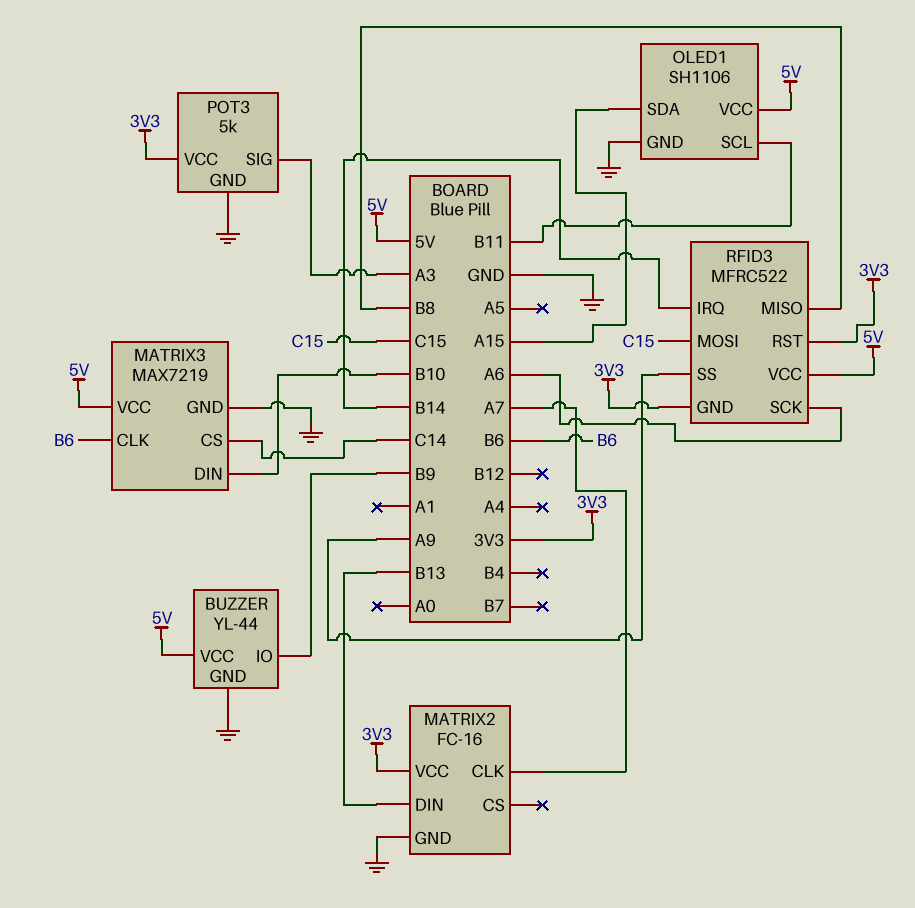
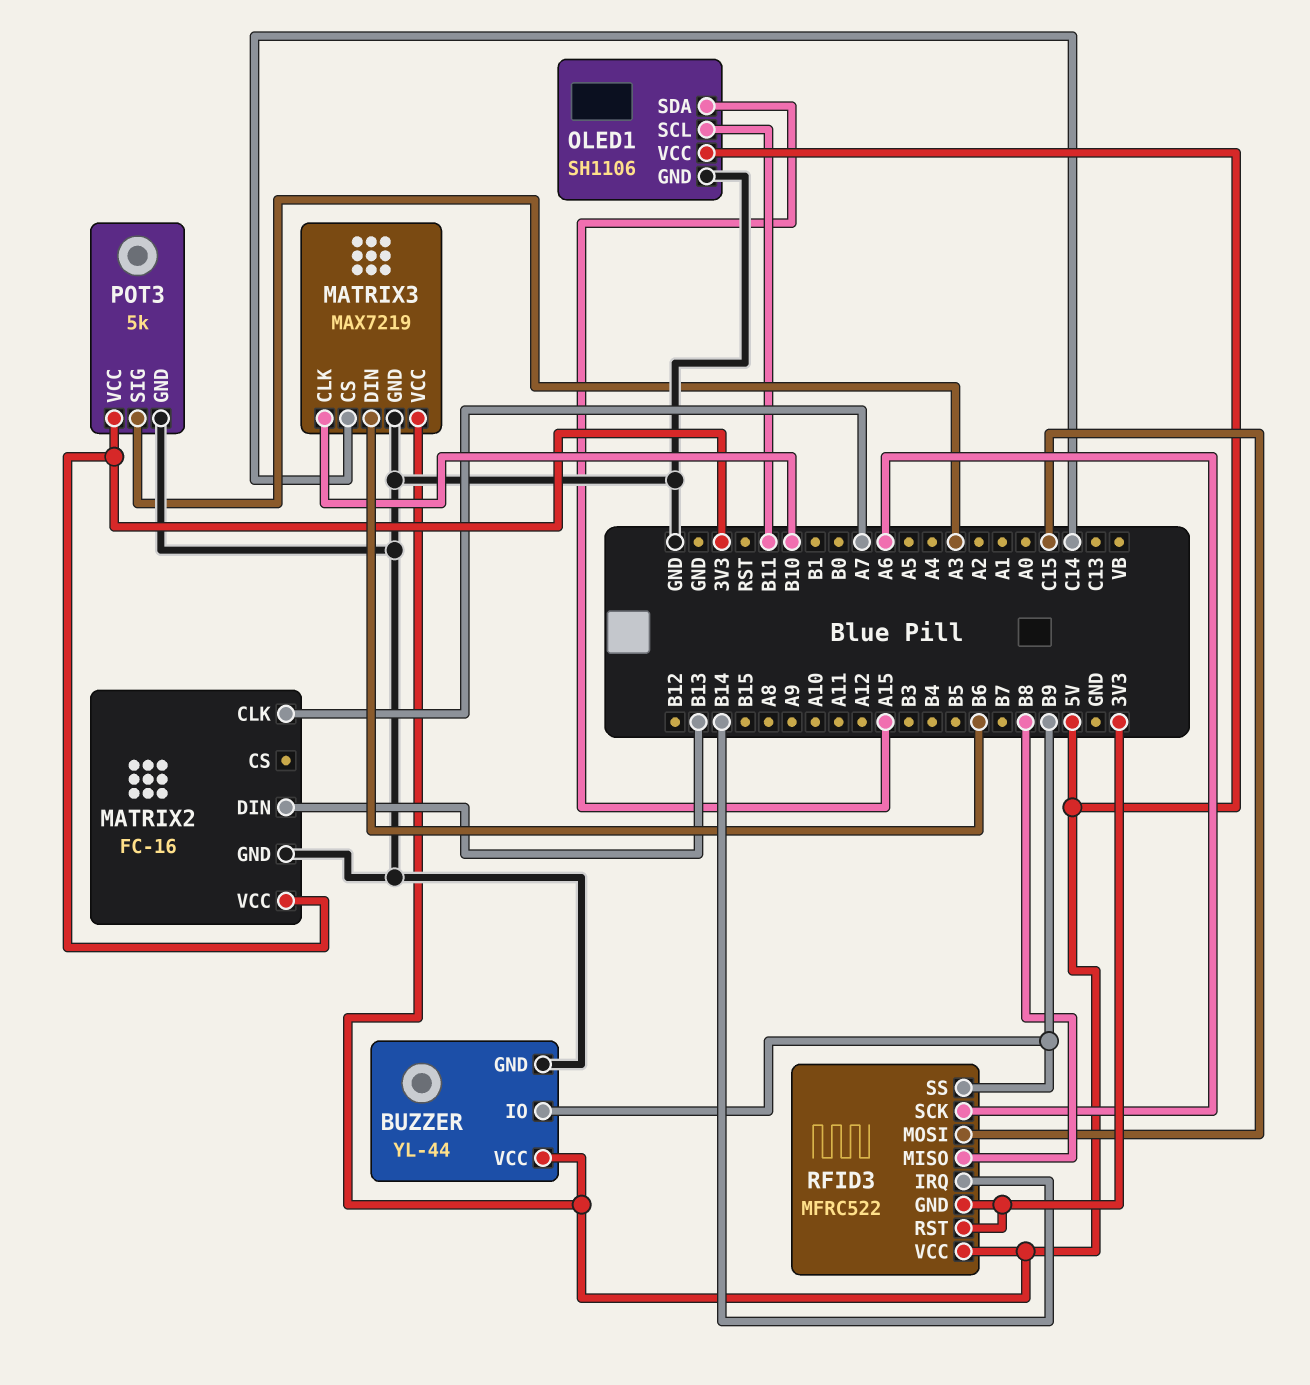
MATRIX3 pin CLK: B6 -> B10
MATRIX3 pin DIN: B10 -> B6
RFID3 pin SS: A9 -> B9

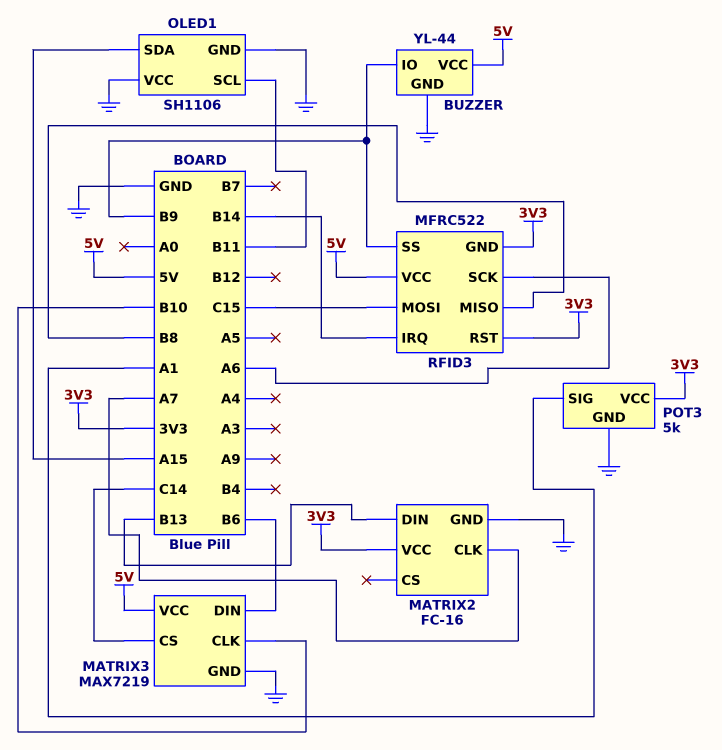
OLED1 pin VCC: 5V -> GND
POT3 pin SIG: A3 -> A1

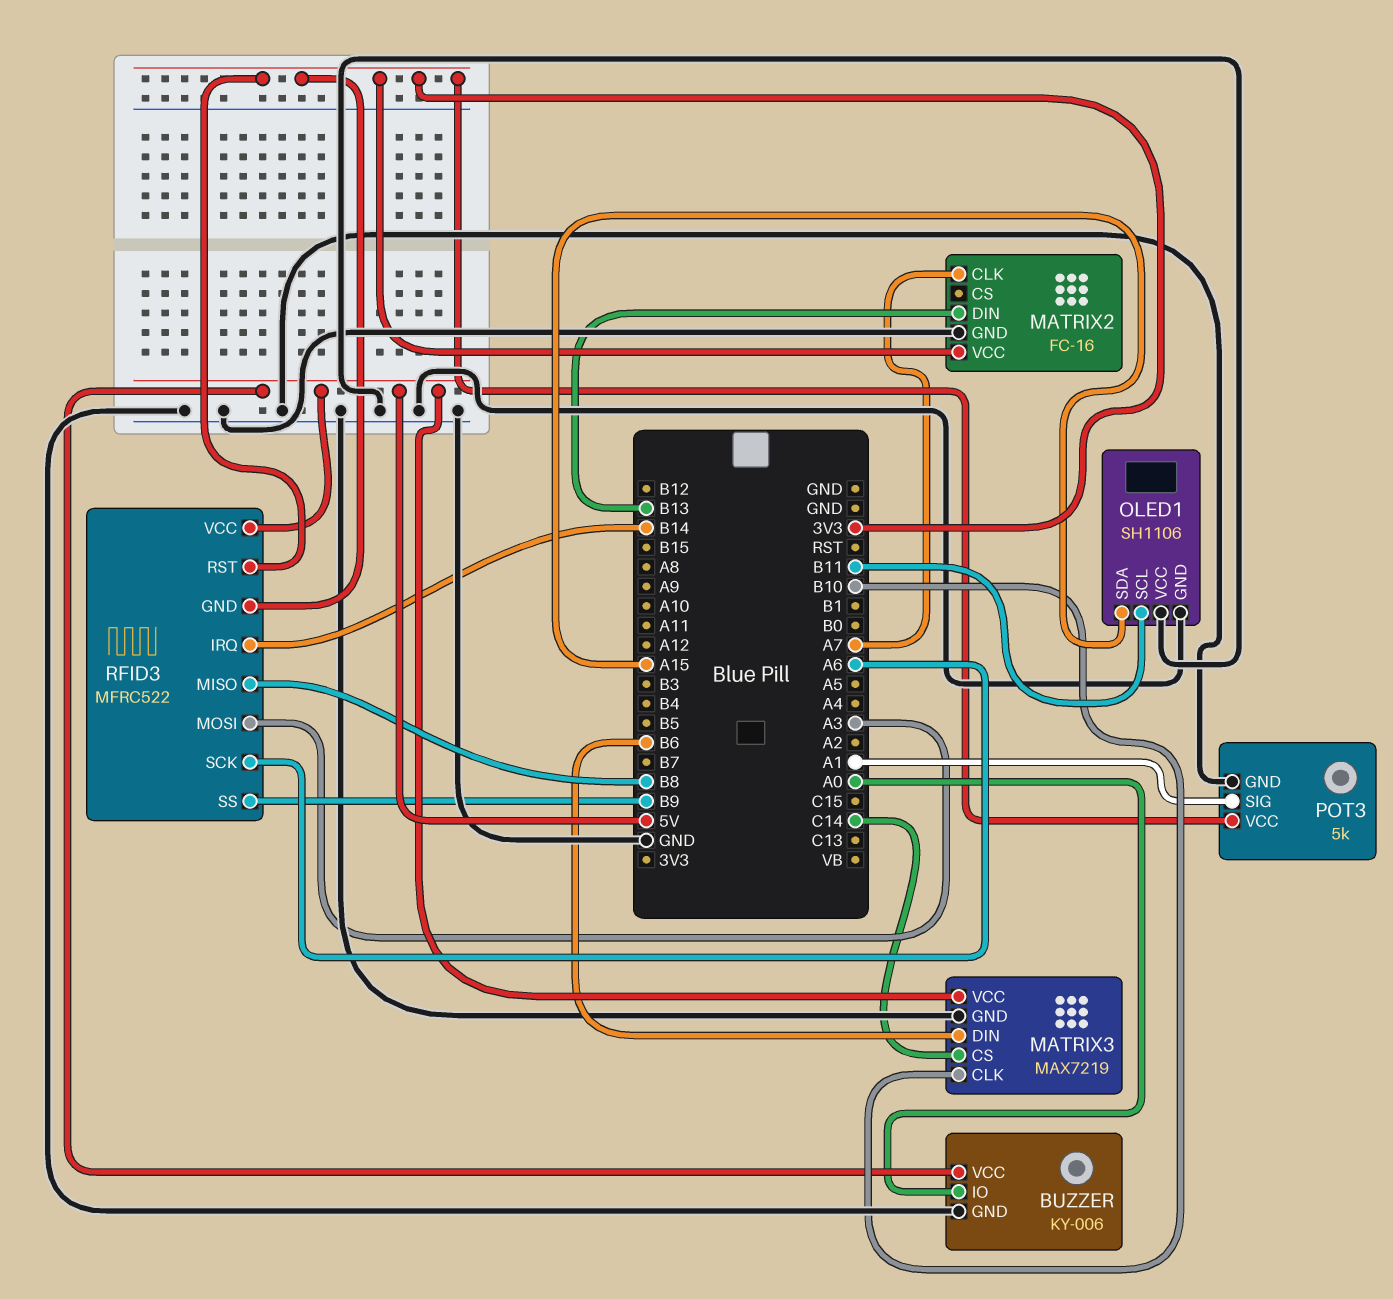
BUZZER: YL-44 -> KY-006
BUZZER pin IO: B9 -> A0
RFID3 pin MOSI: C15 -> A3

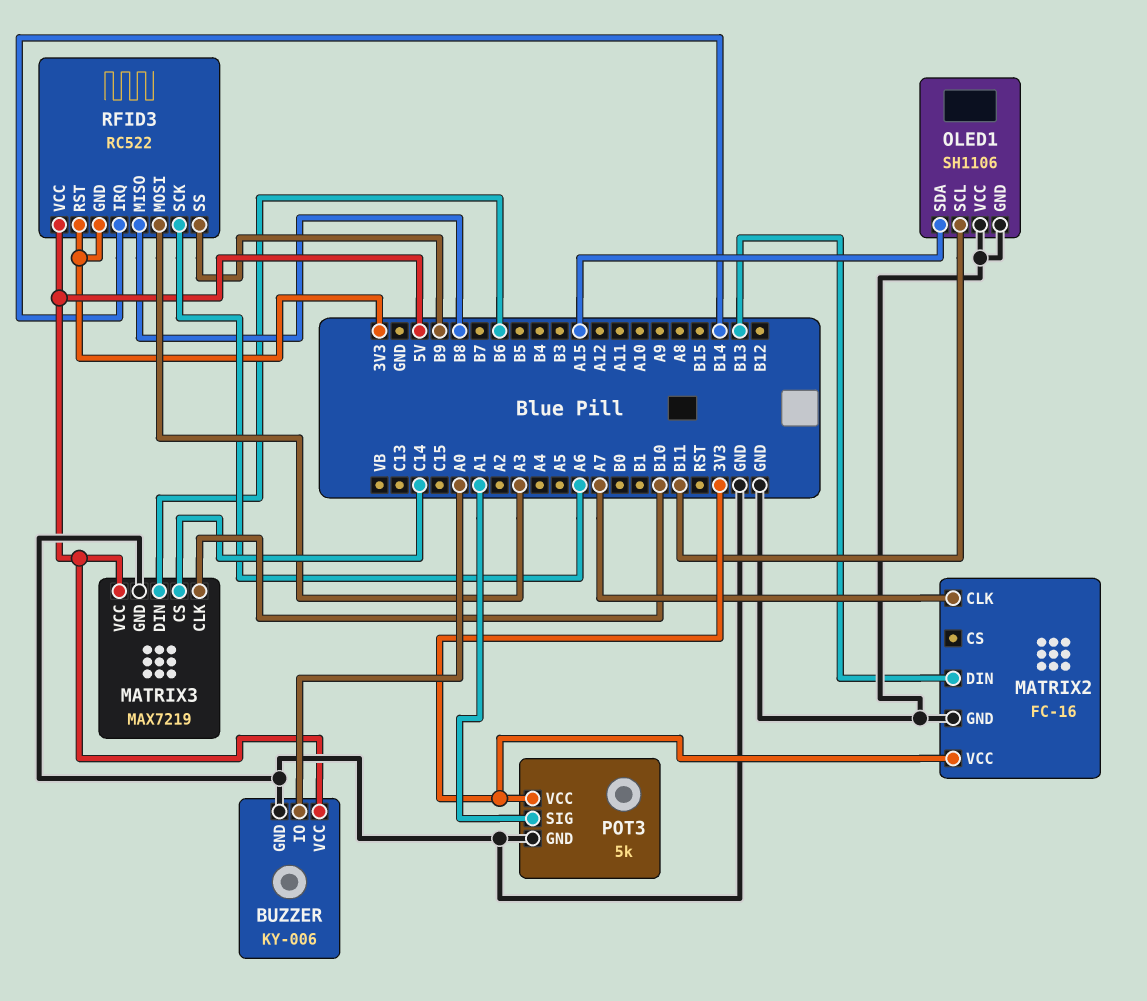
RFID3: MFRC522 -> RC522

